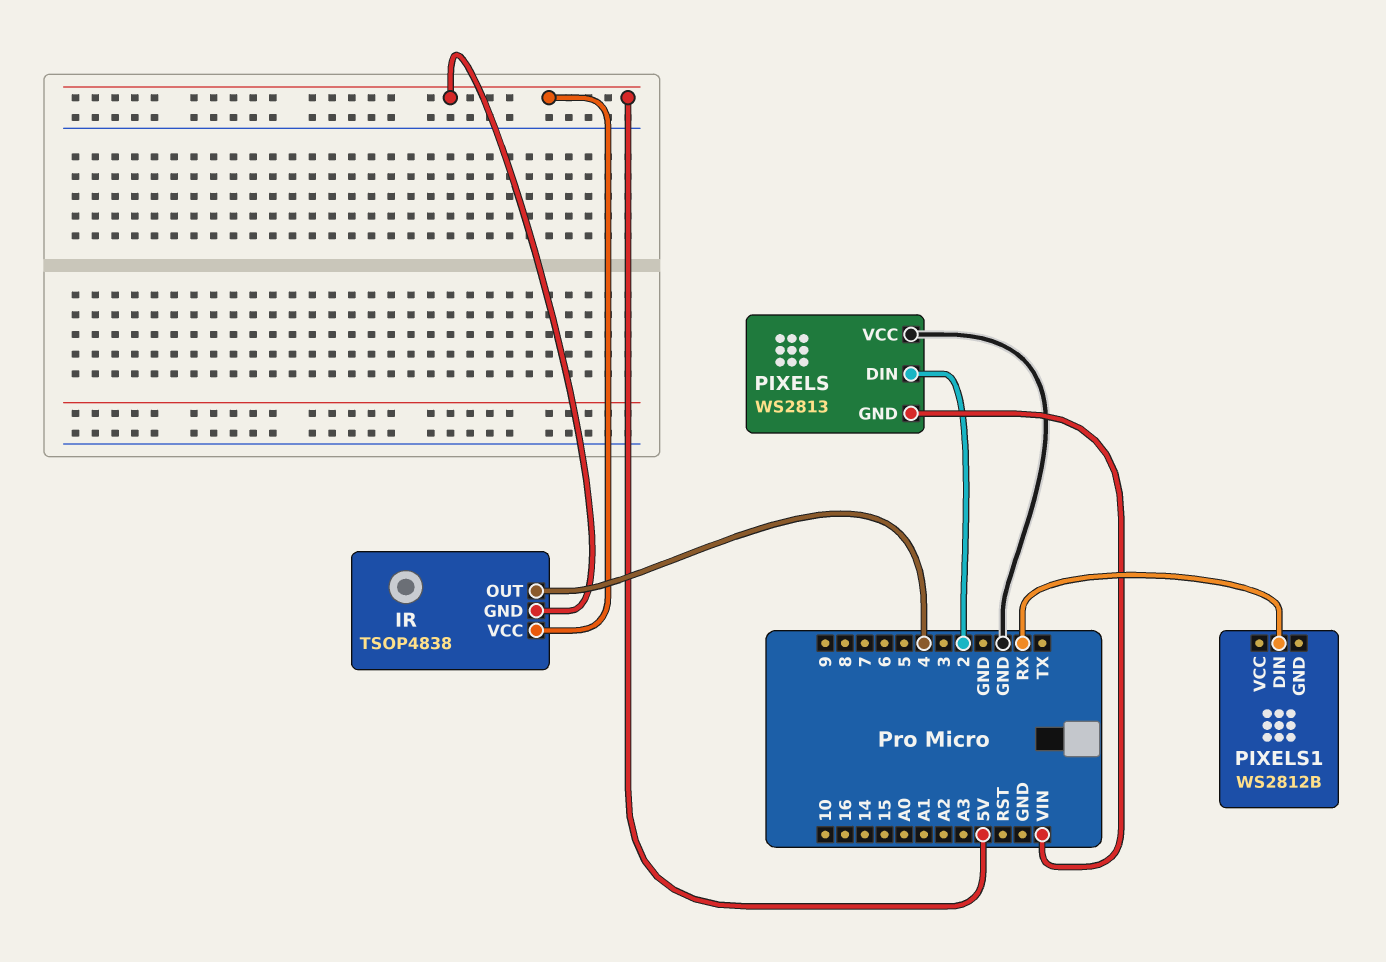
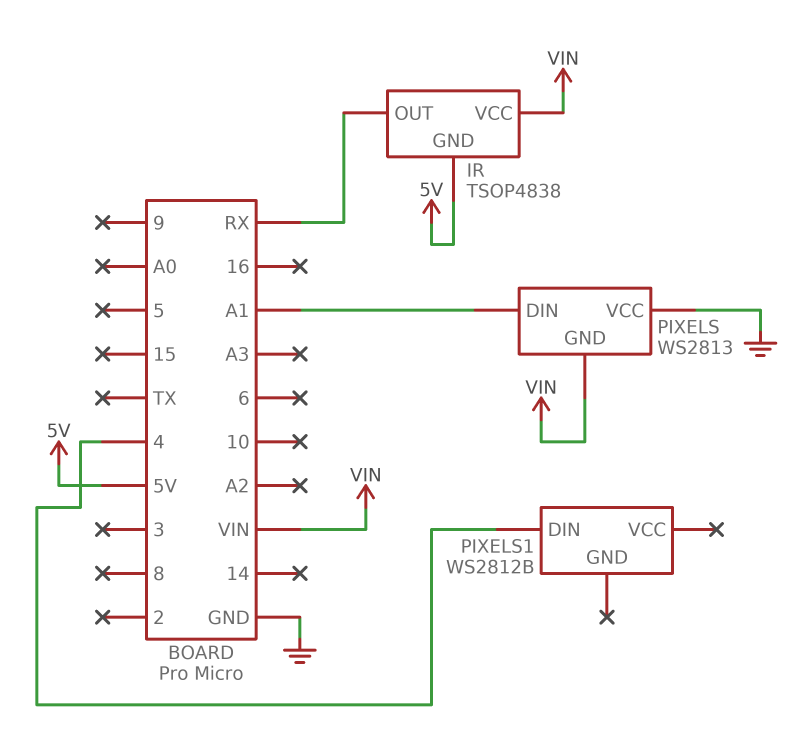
IR pin OUT: 4 -> RX
IR pin VCC: 5V -> VIN
PIXELS pin DIN: 2 -> A1
PIXELS1 pin DIN: RX -> 4

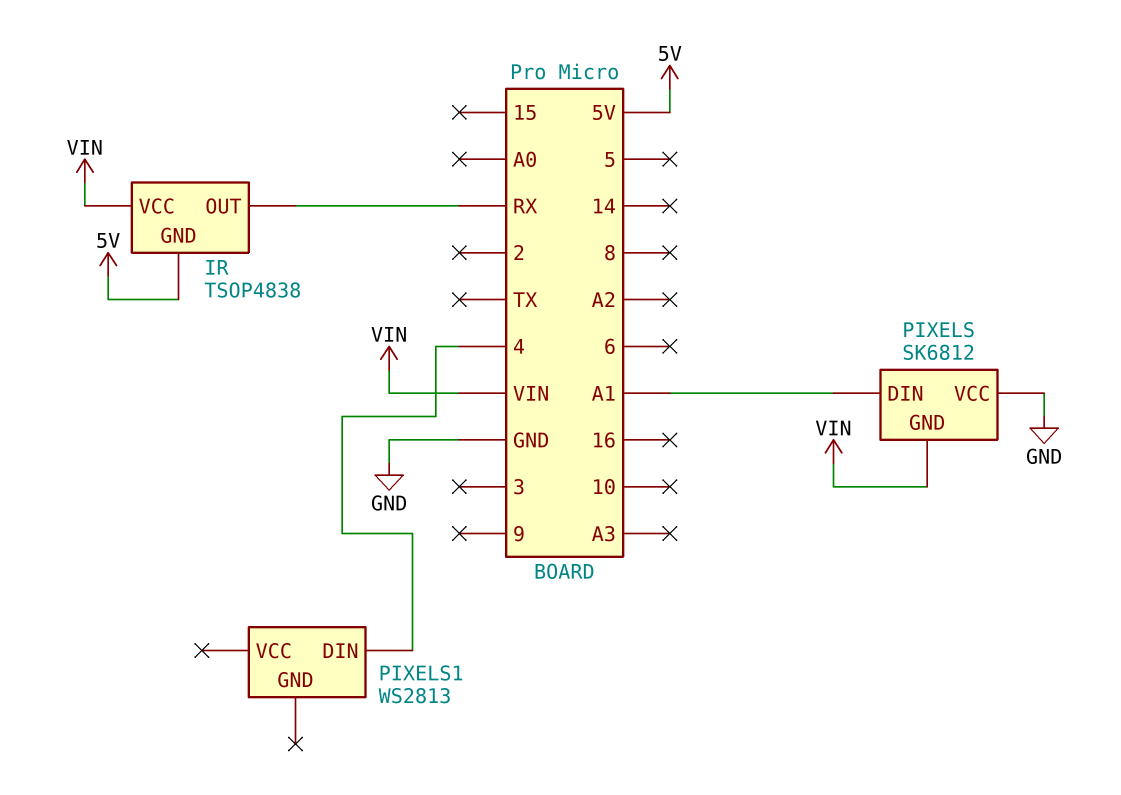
PIXELS: WS2813 -> SK6812
PIXELS1: WS2812B -> WS2813

